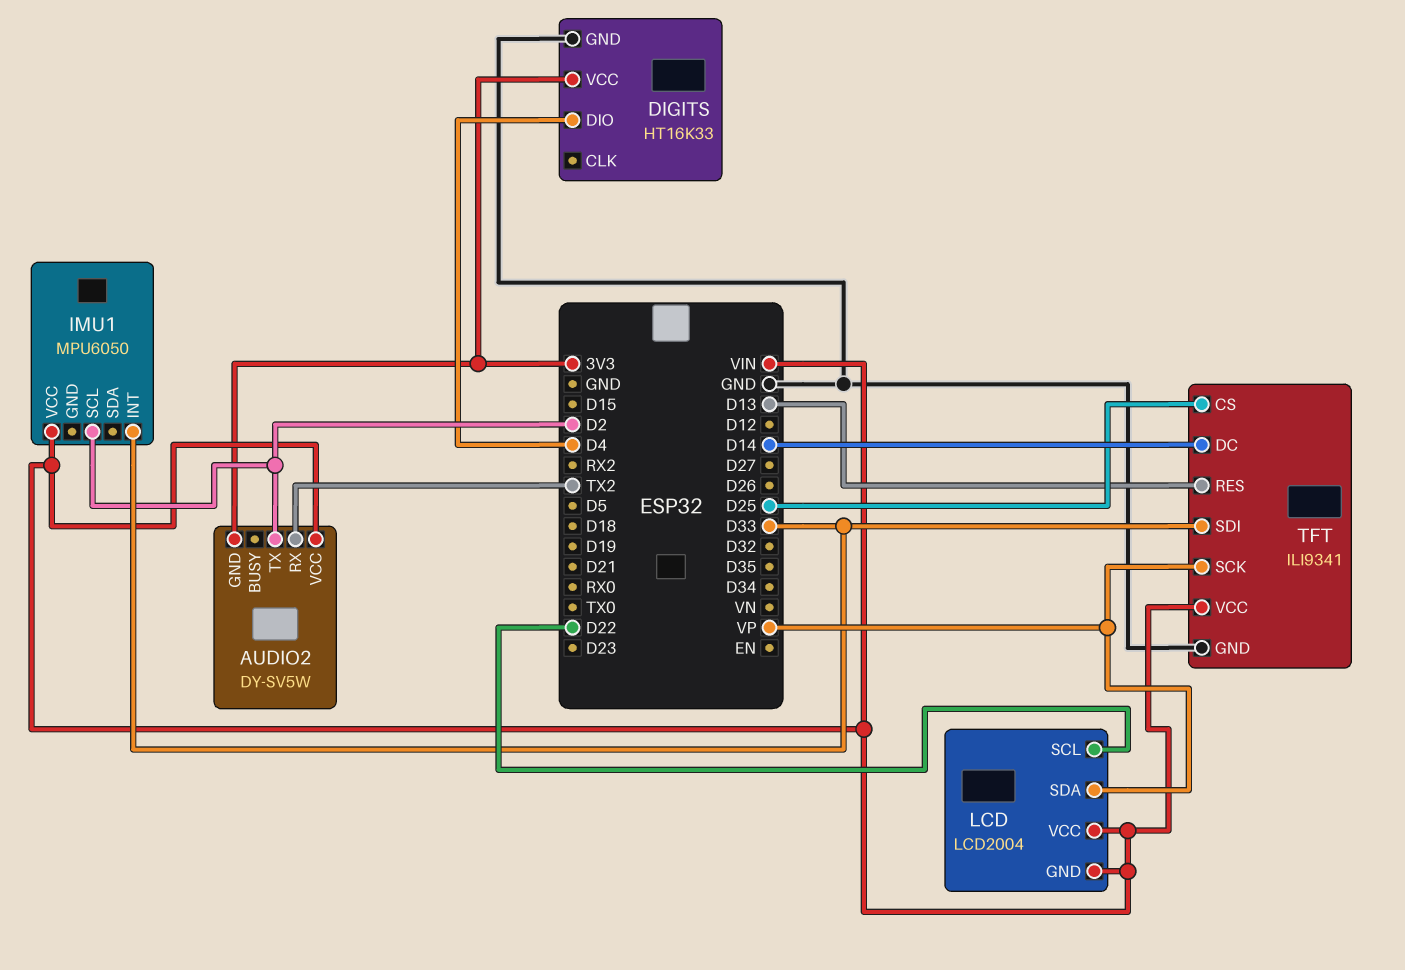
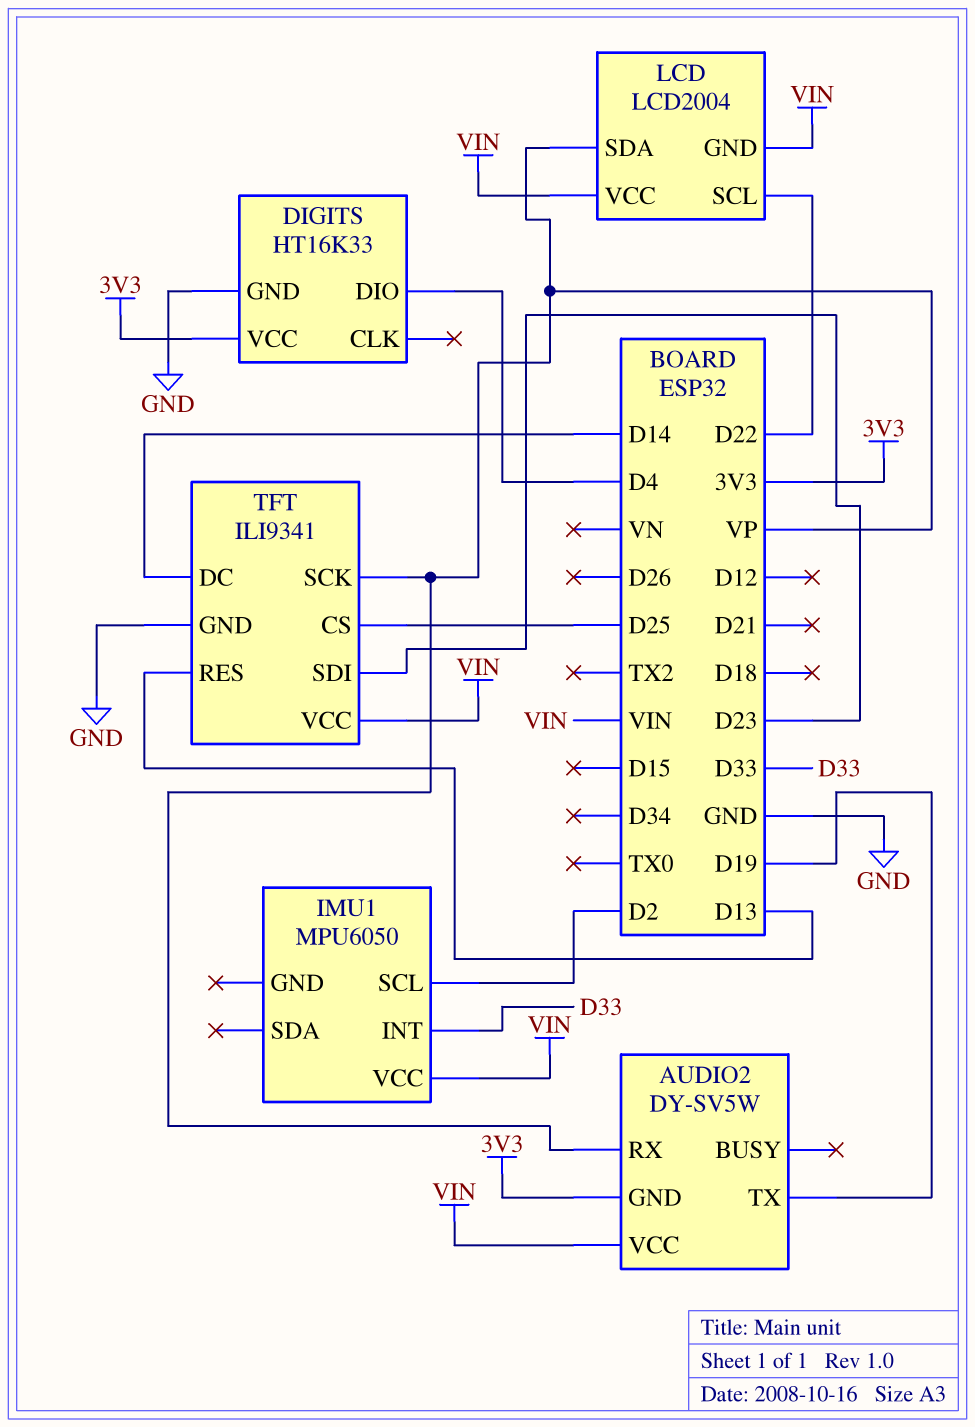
AUDIO2 pin RX: TX2 -> VP
AUDIO2 pin TX: D2 -> D19
TFT pin SDI: D33 -> D23

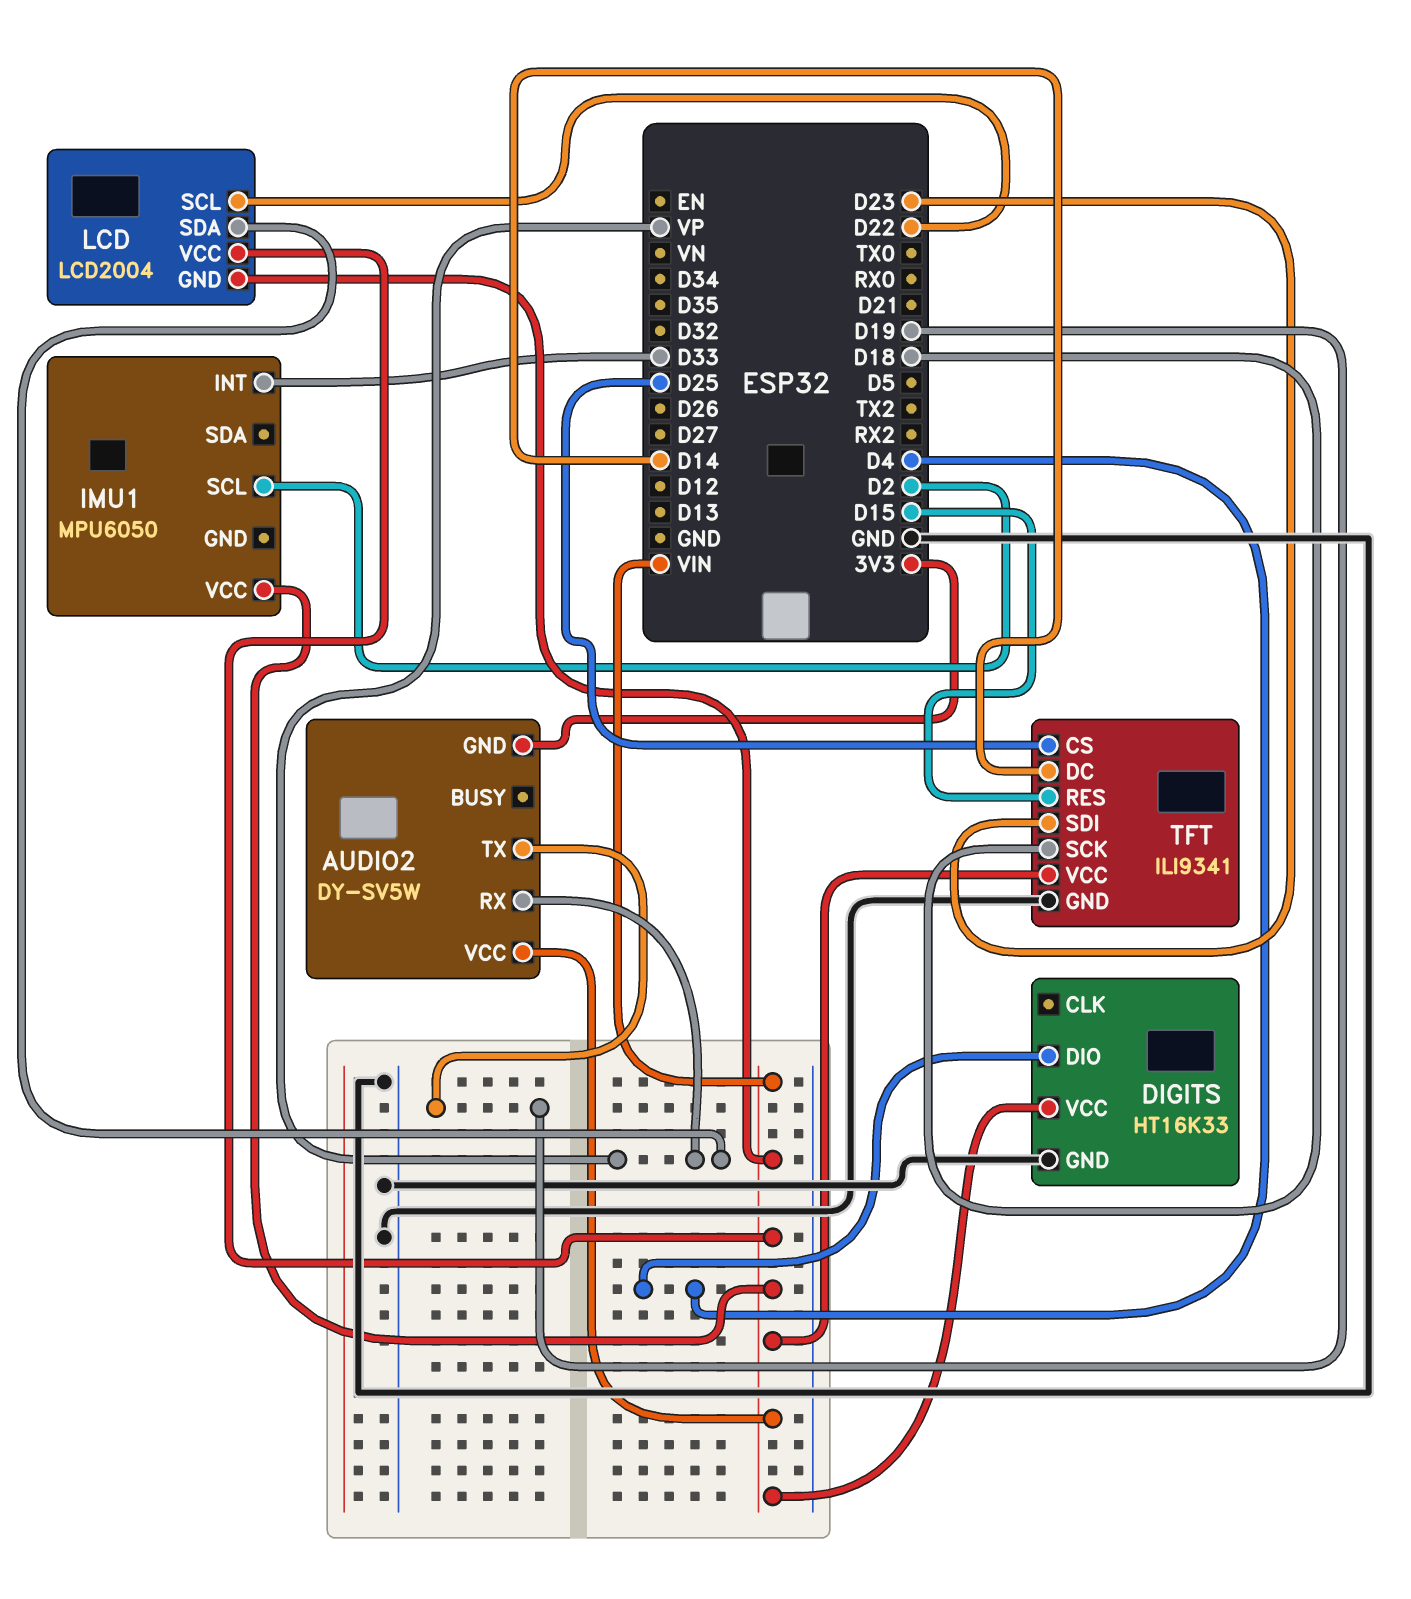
DIGITS pin VCC: 3V3 -> VIN
TFT pin RES: D13 -> D15
TFT pin SCK: VP -> D18

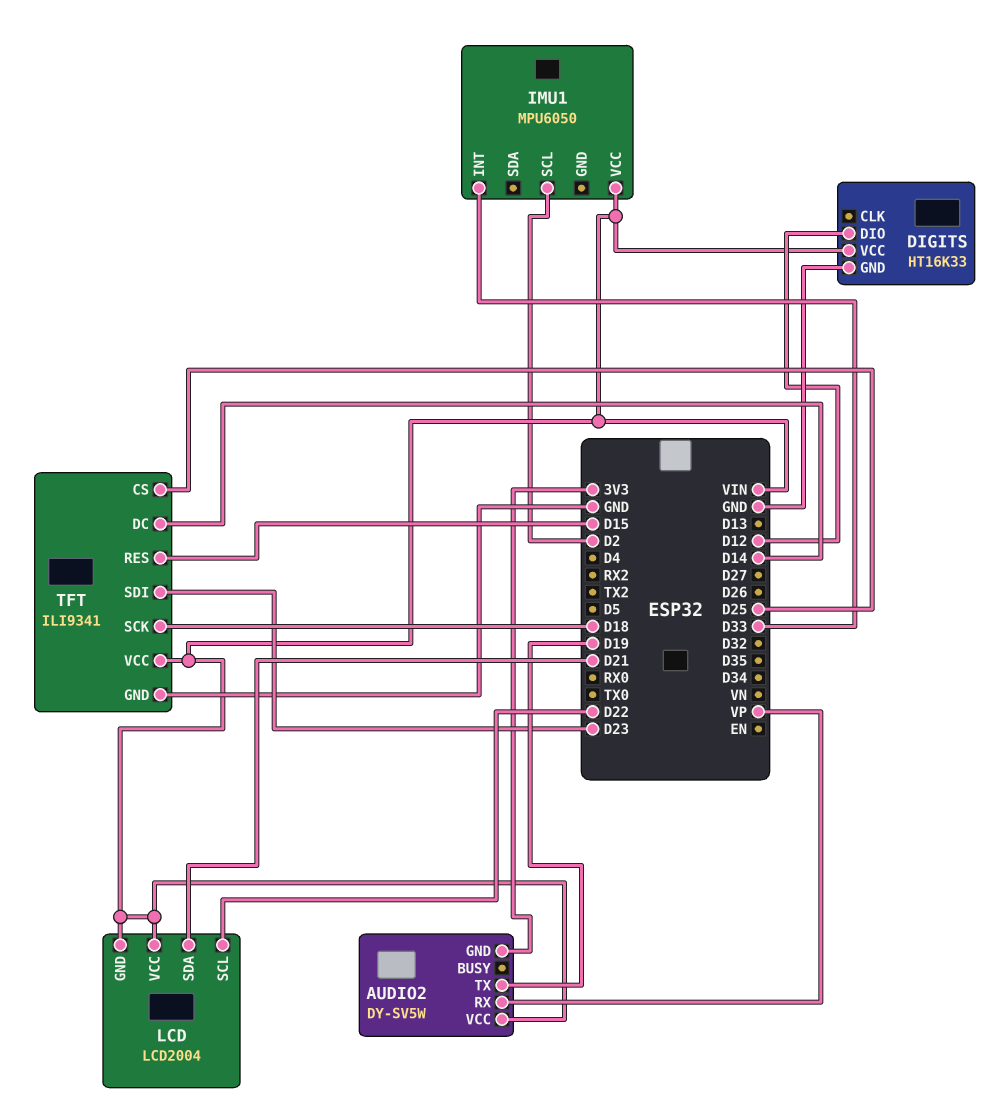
DIGITS pin DIO: D4 -> D12
LCD pin SDA: VP -> D21

